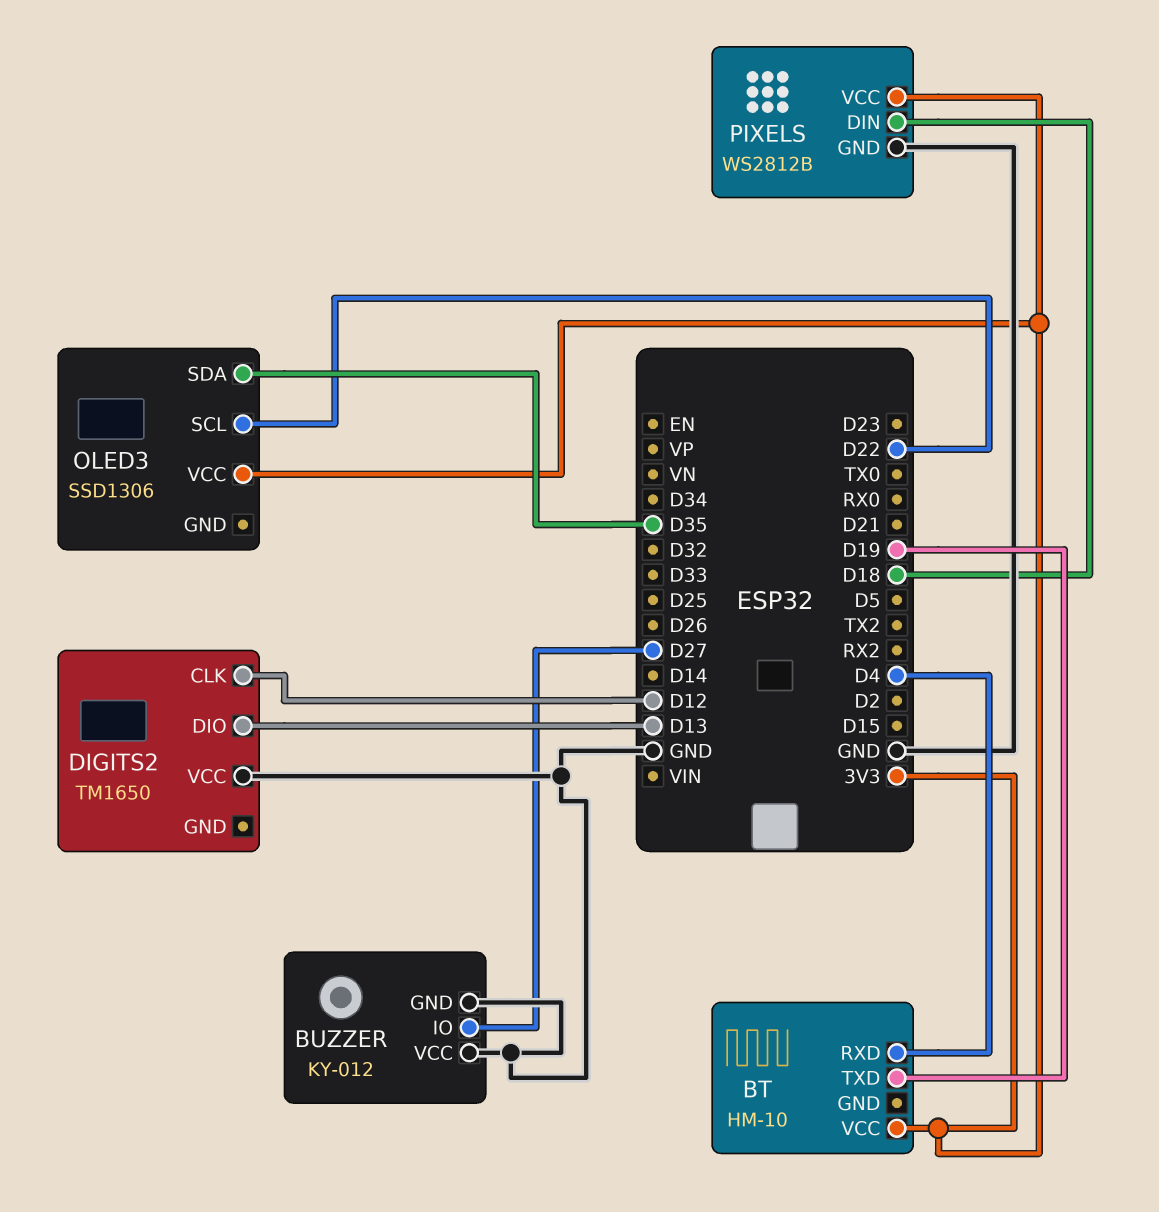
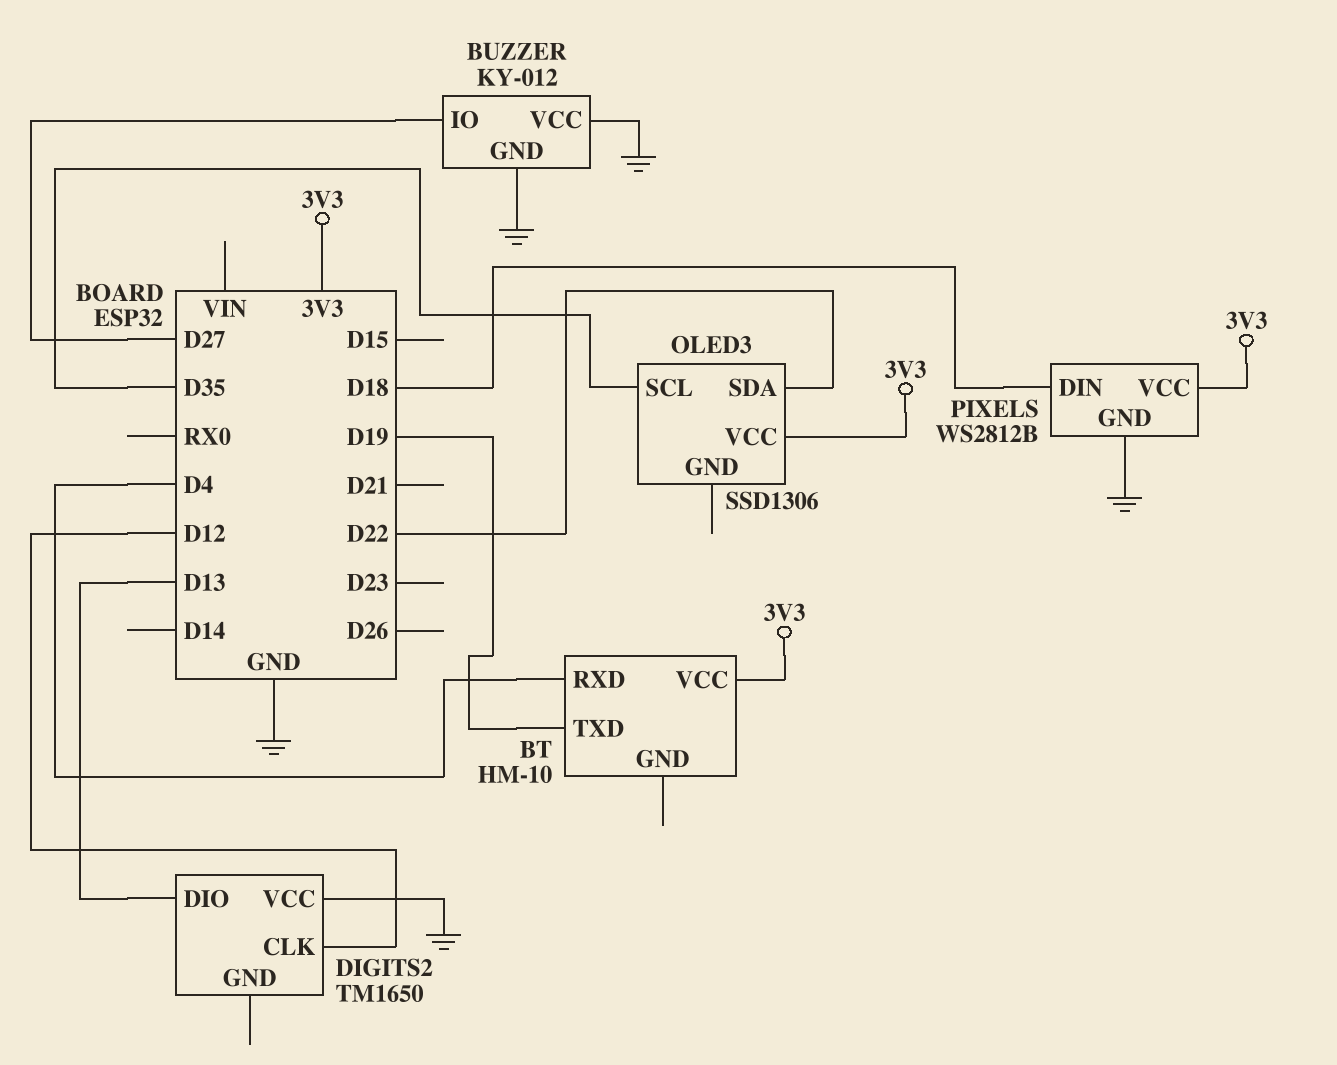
OLED3 pin SCL: D22 -> D35
OLED3 pin SDA: D35 -> D22

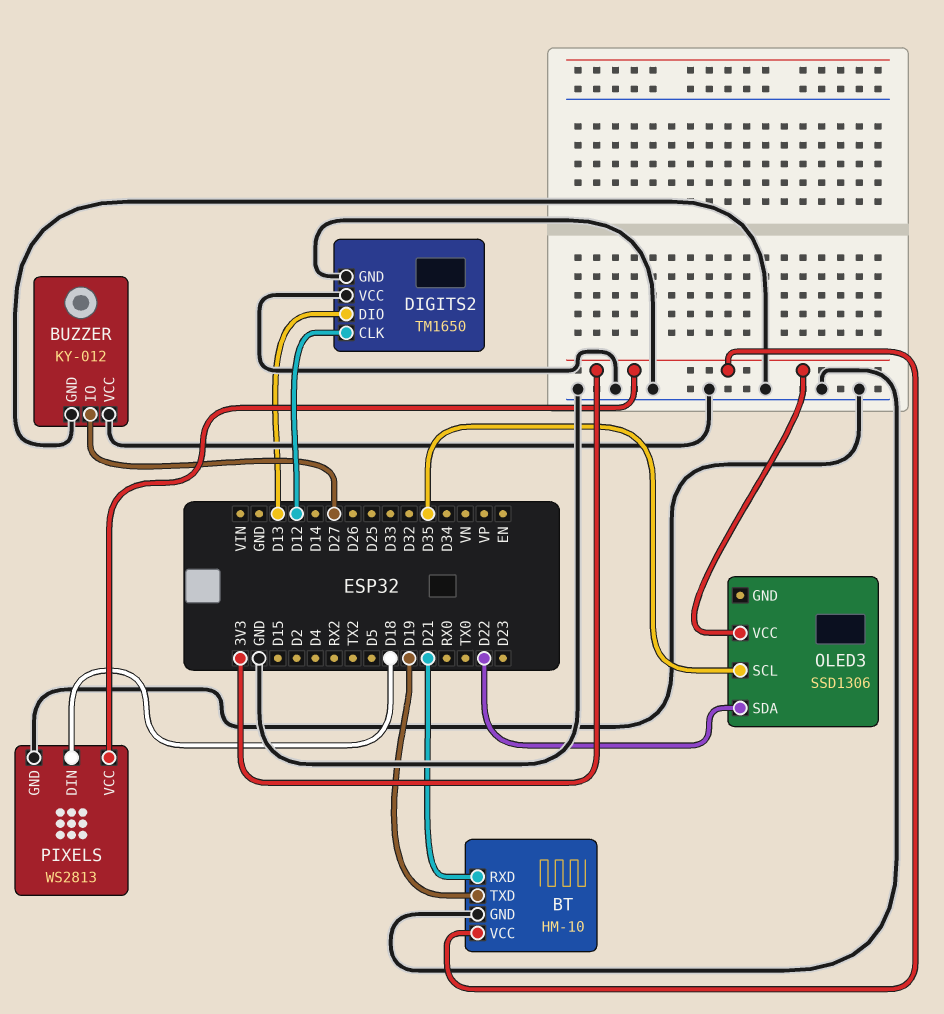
BT pin GND: none -> GND
BT pin RXD: D4 -> D21
DIGITS2 pin GND: none -> GND
PIXELS: WS2812B -> WS2813

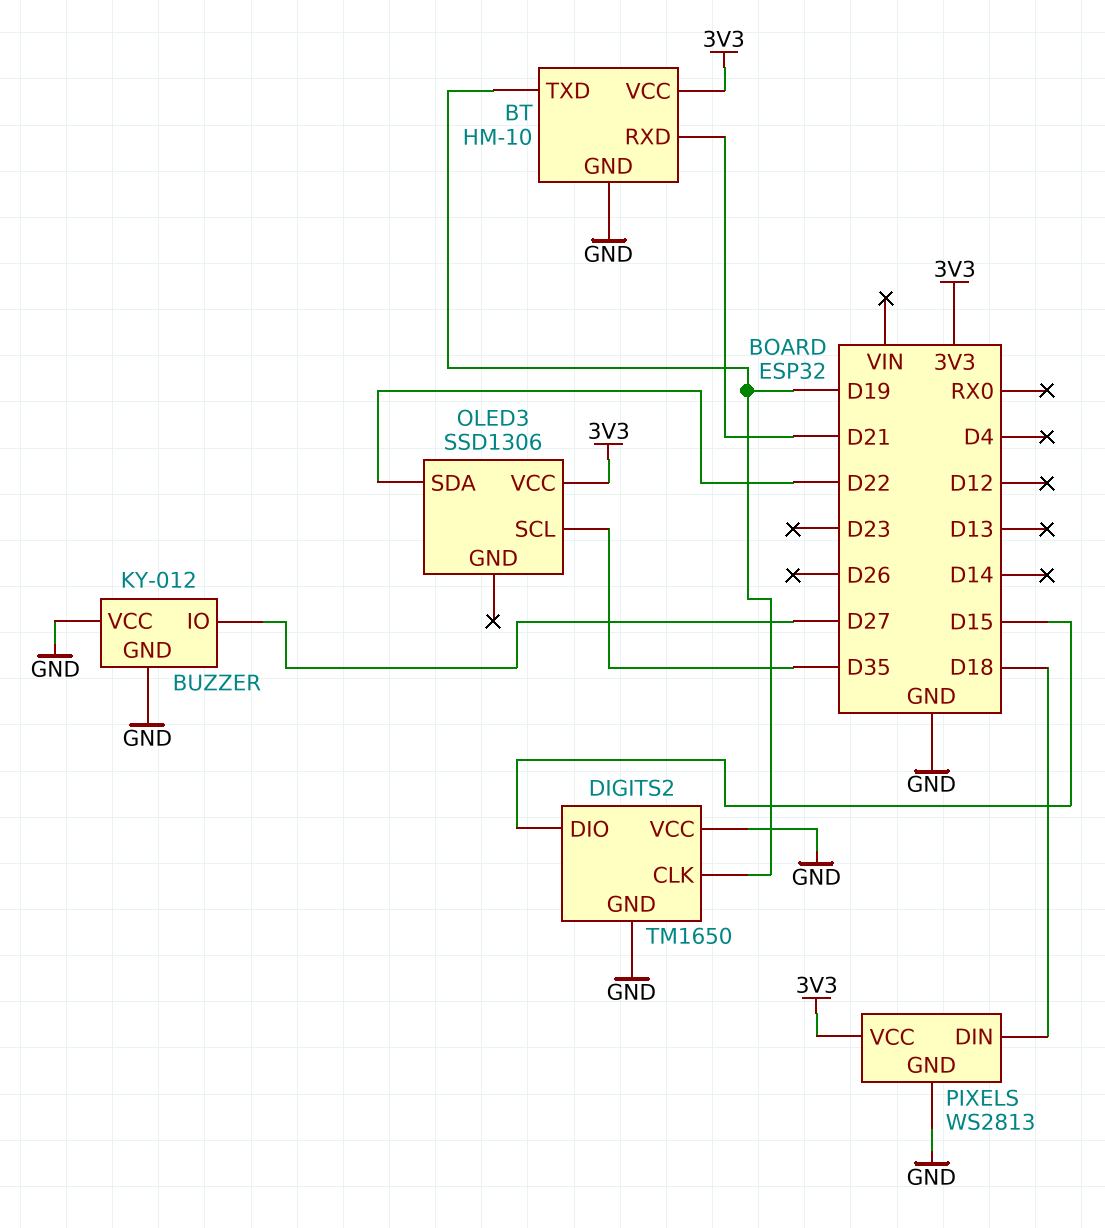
DIGITS2 pin CLK: D12 -> D19
DIGITS2 pin DIO: D13 -> D15

